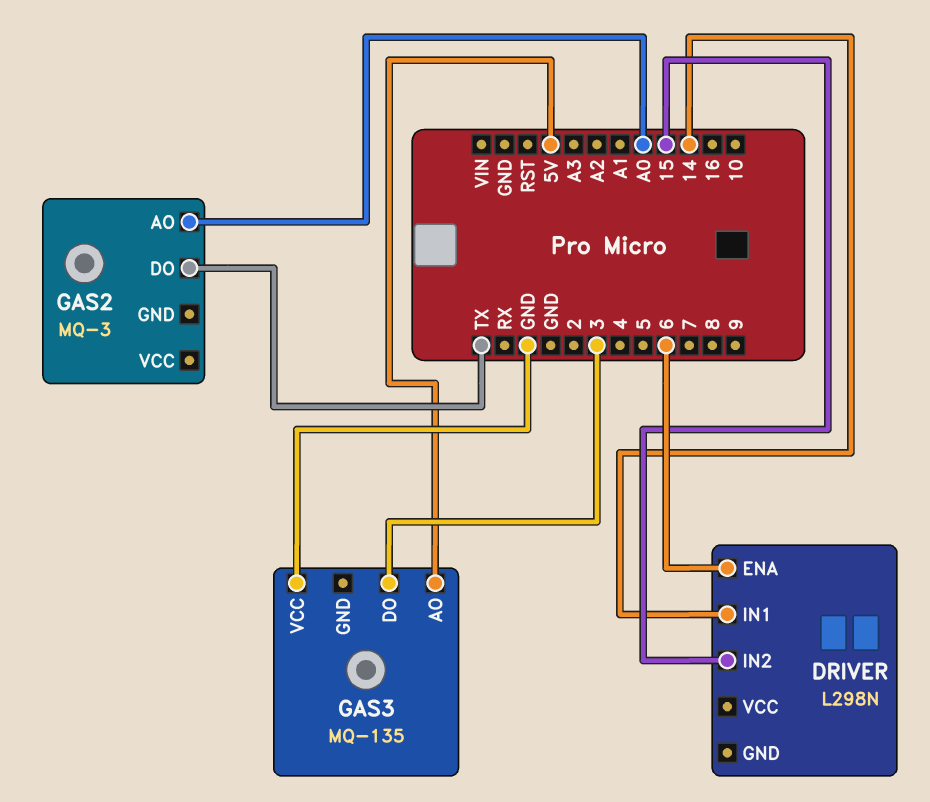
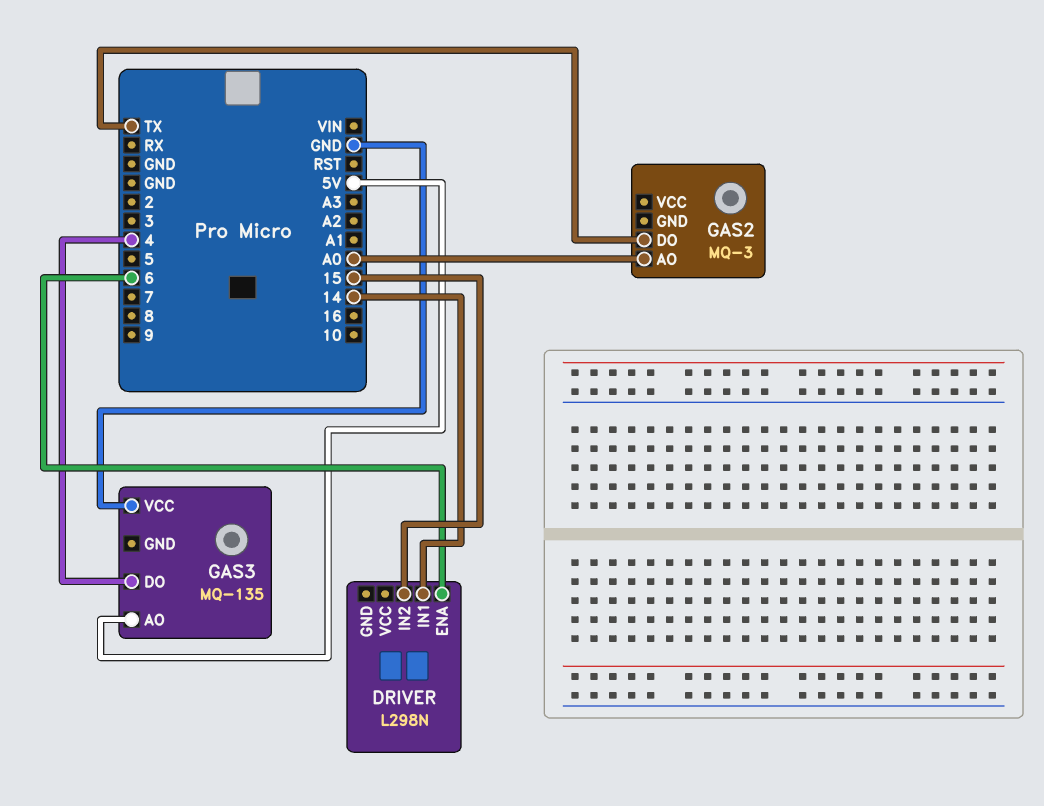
GAS3 pin DO: 3 -> 4

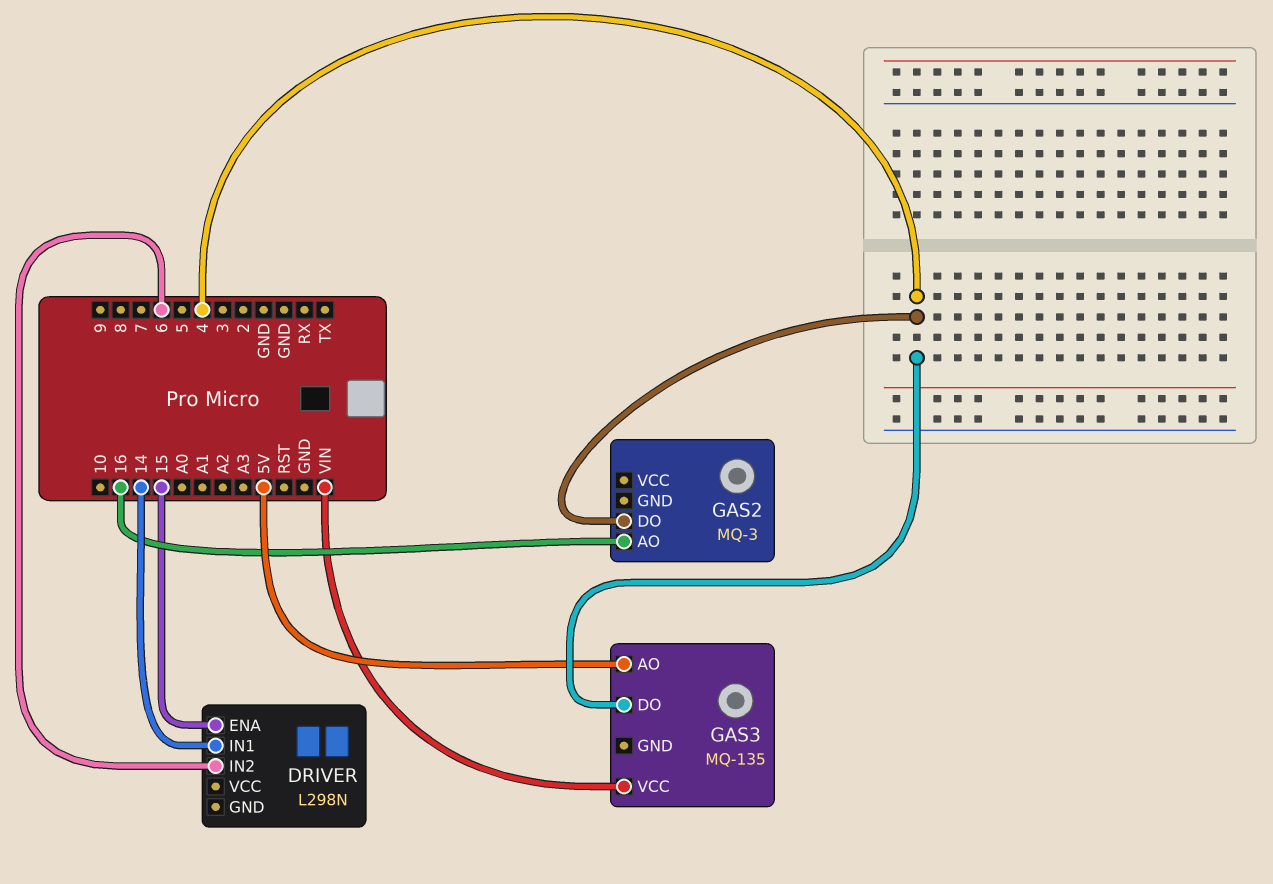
DRIVER pin ENA: 6 -> 15
DRIVER pin IN2: 15 -> 6
GAS2 pin AO: A0 -> 16
GAS2 pin DO: TX -> 4
GAS3 pin VCC: GND -> VIN

